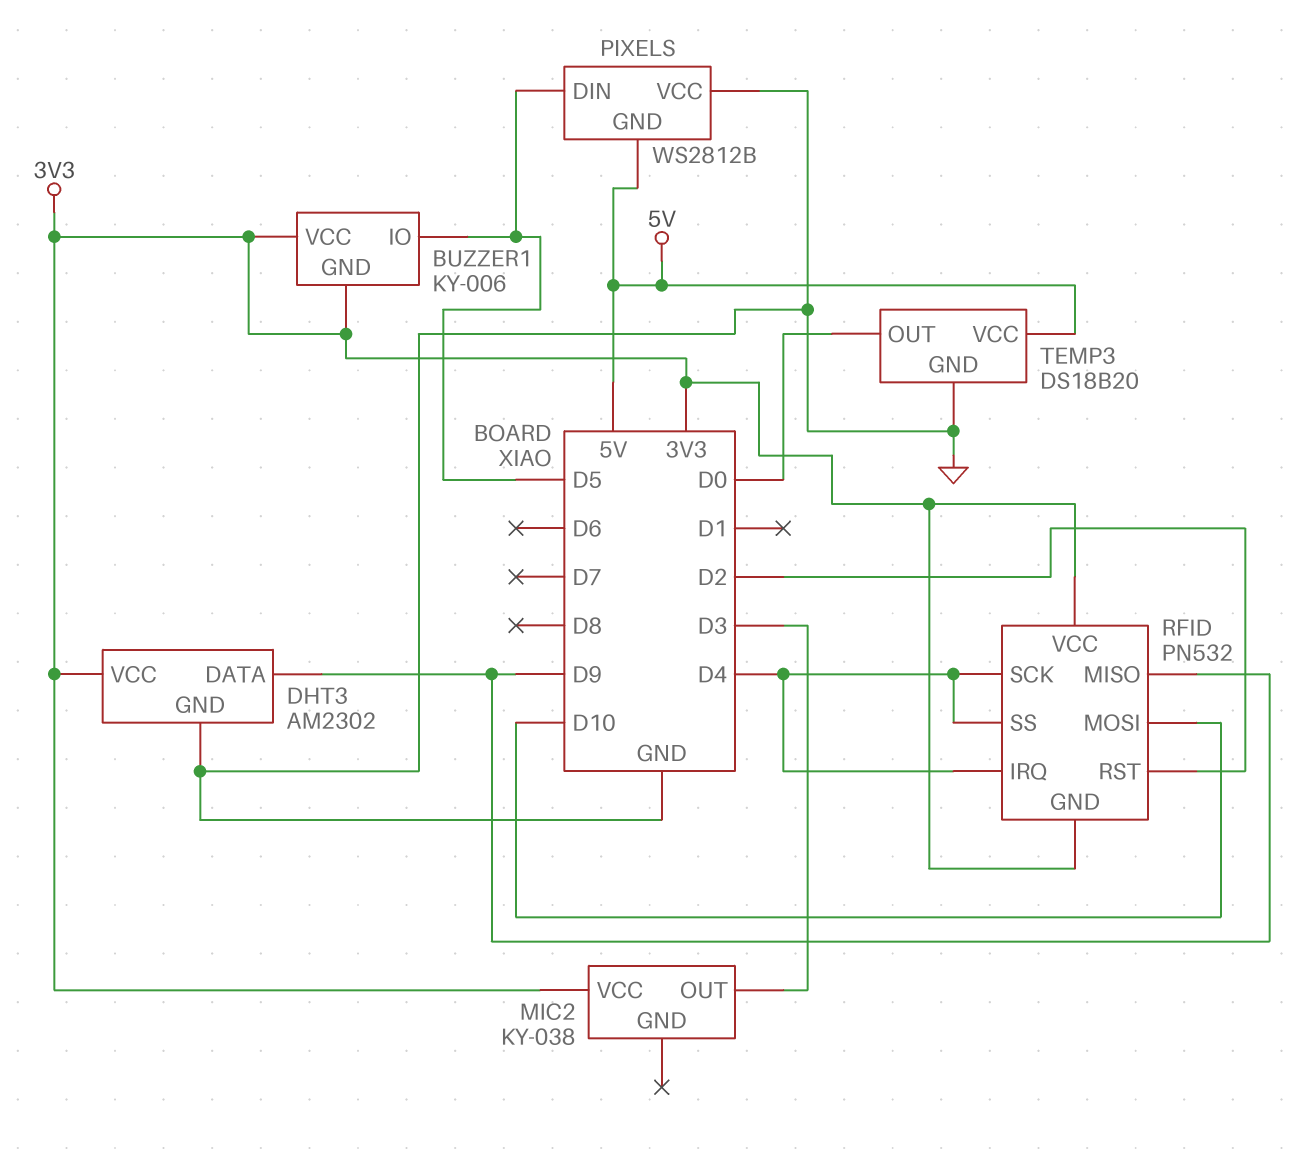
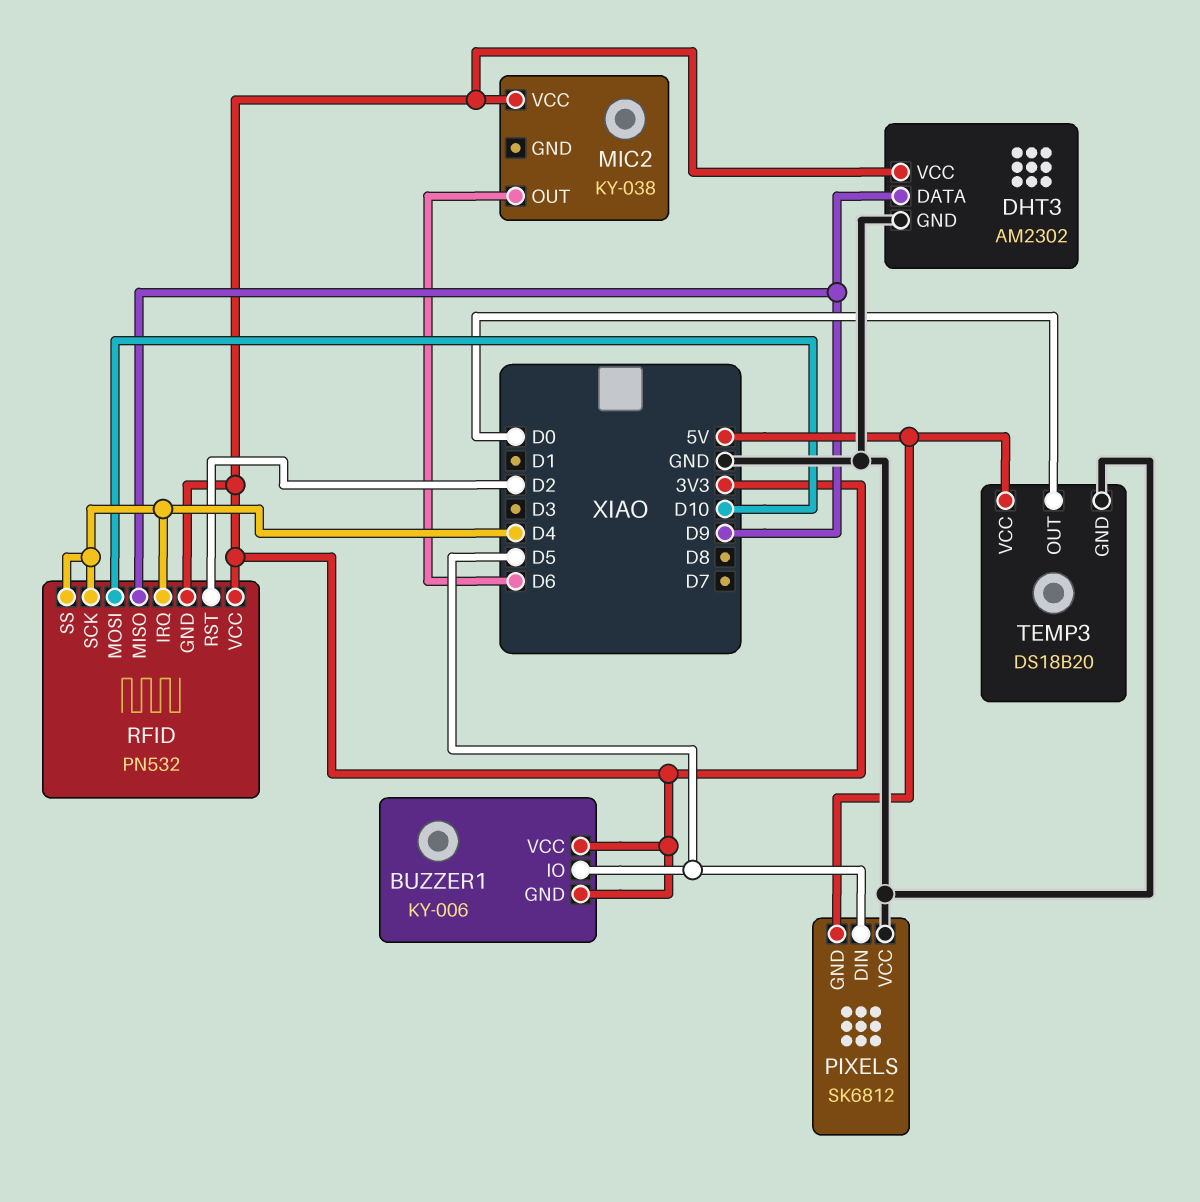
MIC2 pin OUT: D3 -> D6
PIXELS: WS2812B -> SK6812

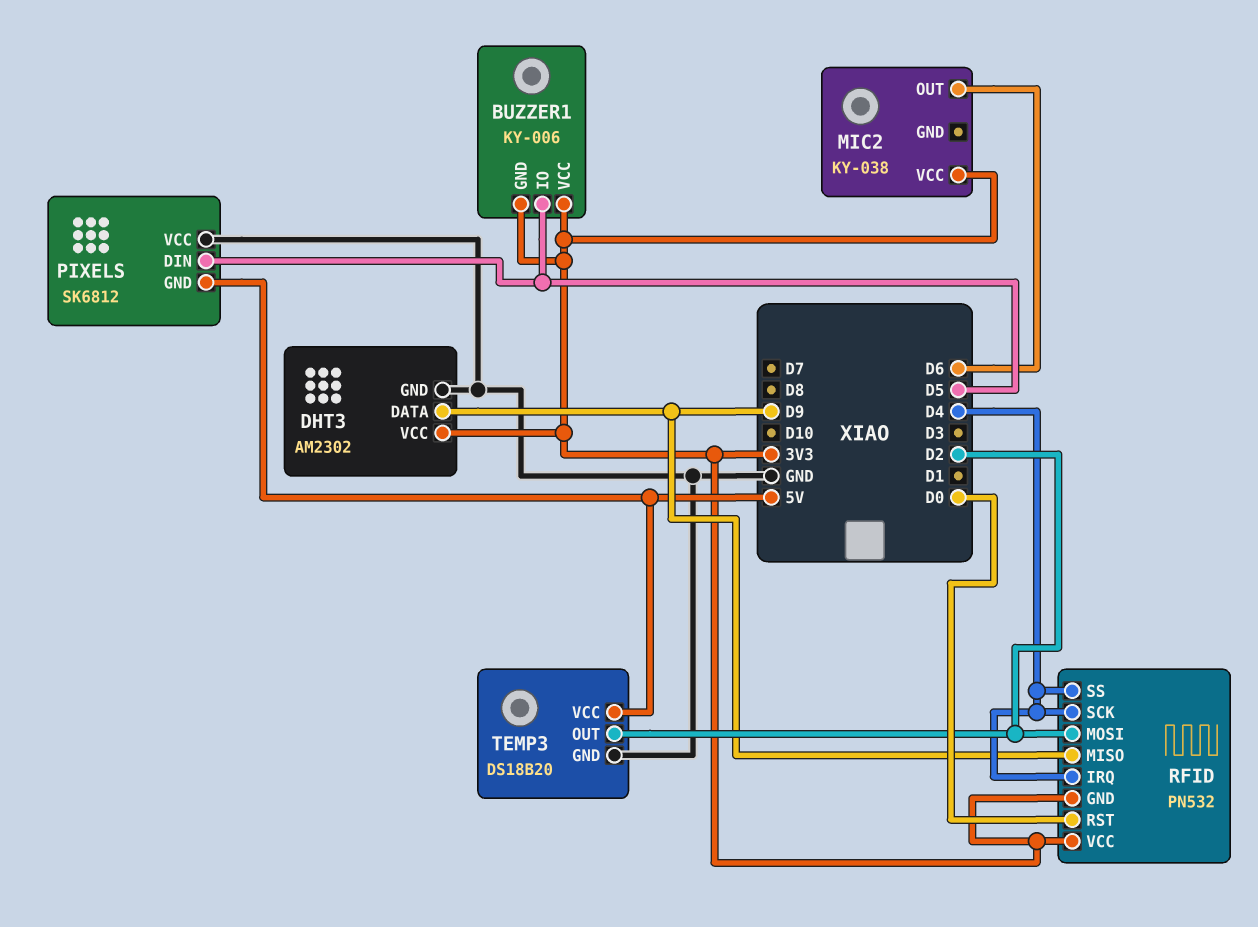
RFID pin MOSI: D10 -> D2
RFID pin RST: D2 -> D0
TEMP3 pin OUT: D0 -> D2

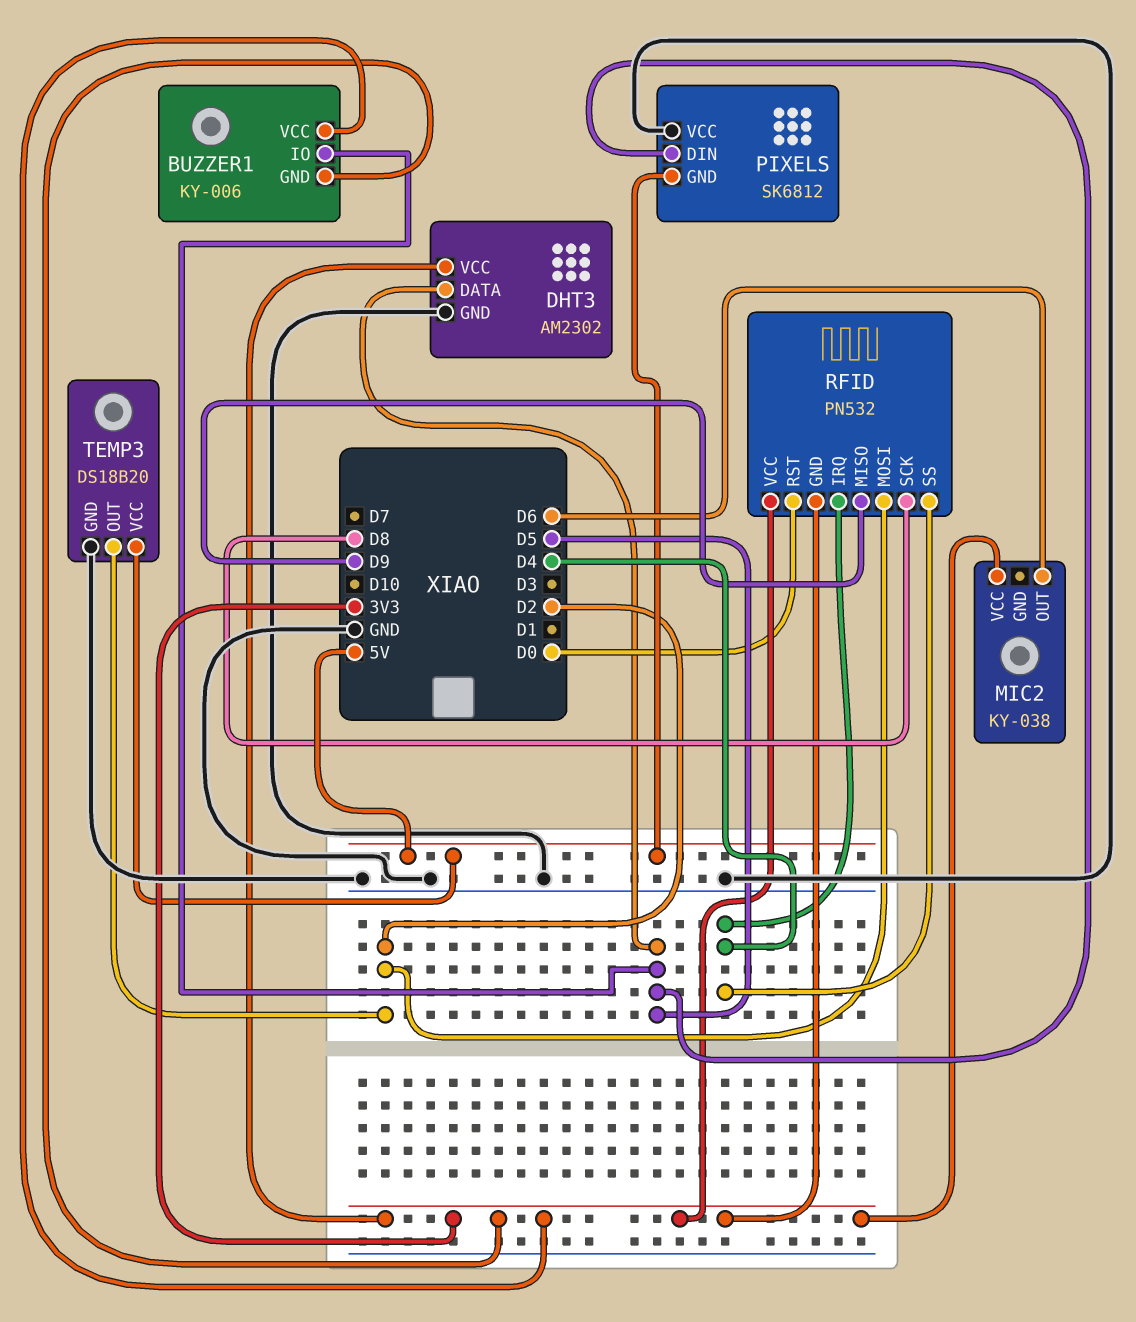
DHT3 pin DATA: D9 -> D5
RFID pin SCK: D4 -> D8

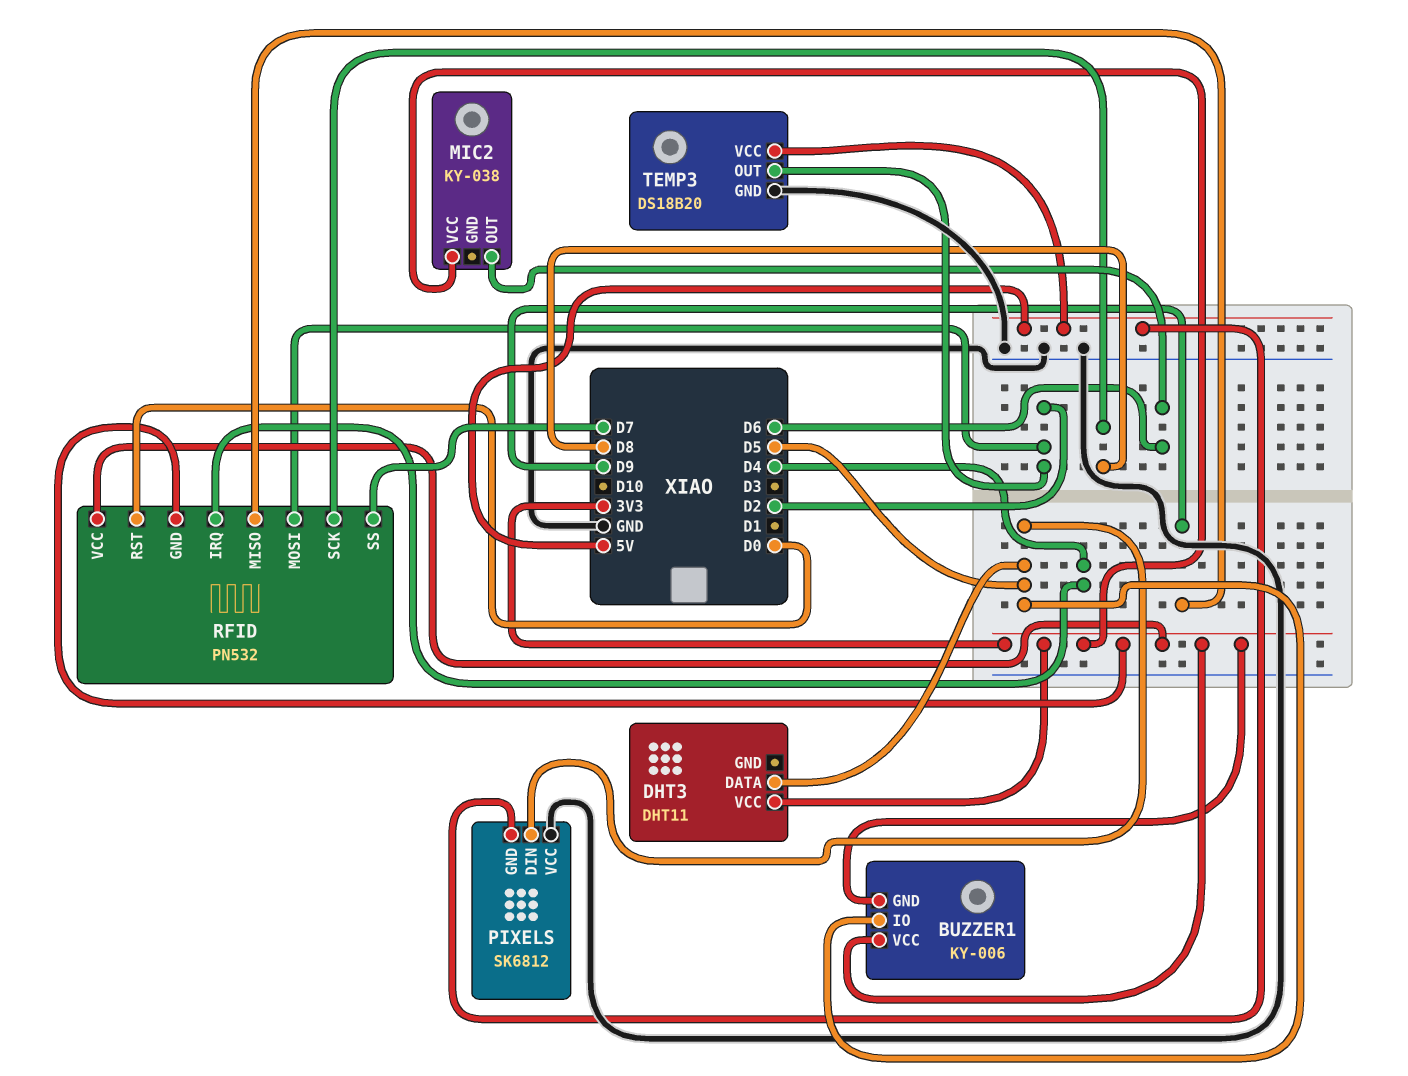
DHT3: AM2302 -> DHT11
DHT3 pin GND: GND -> none
RFID pin SS: D4 -> D7

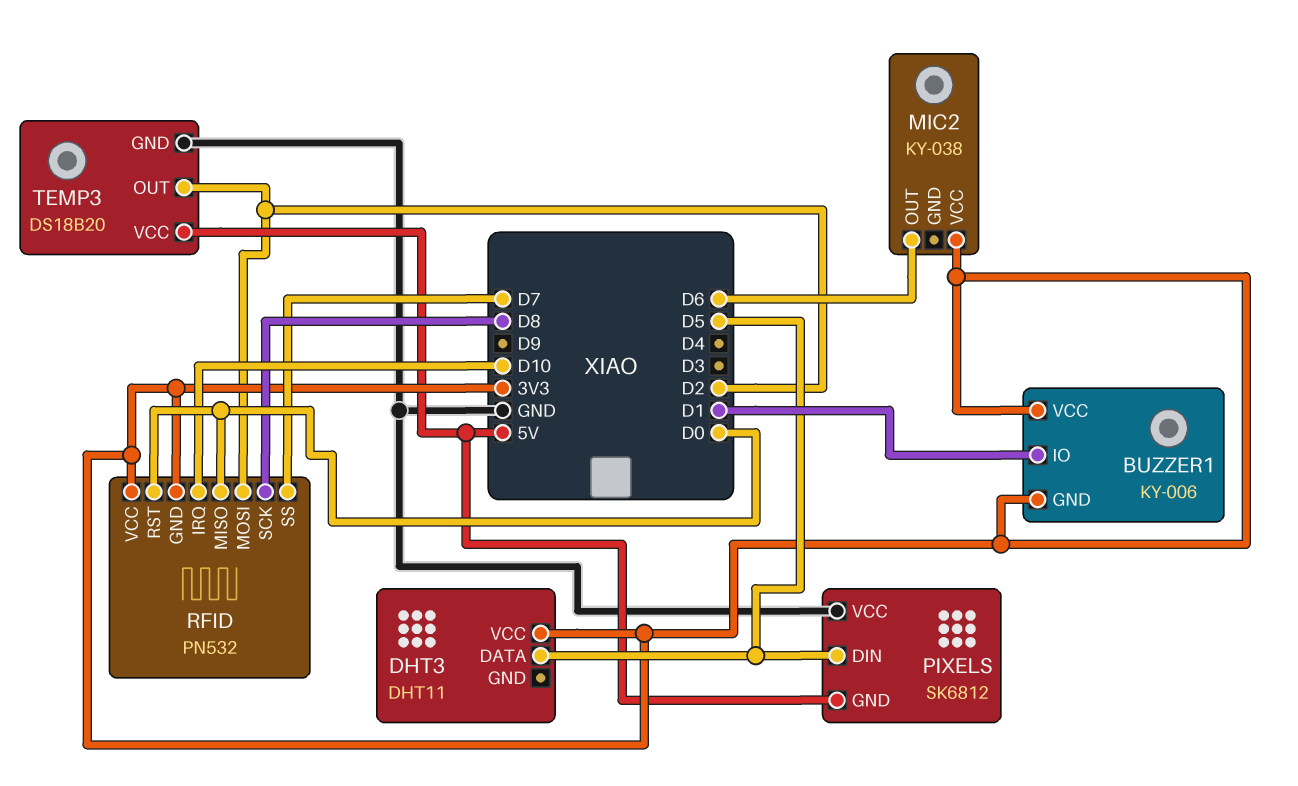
BUZZER1 pin IO: D5 -> D1
RFID pin IRQ: D4 -> D10
RFID pin MISO: D9 -> D0

